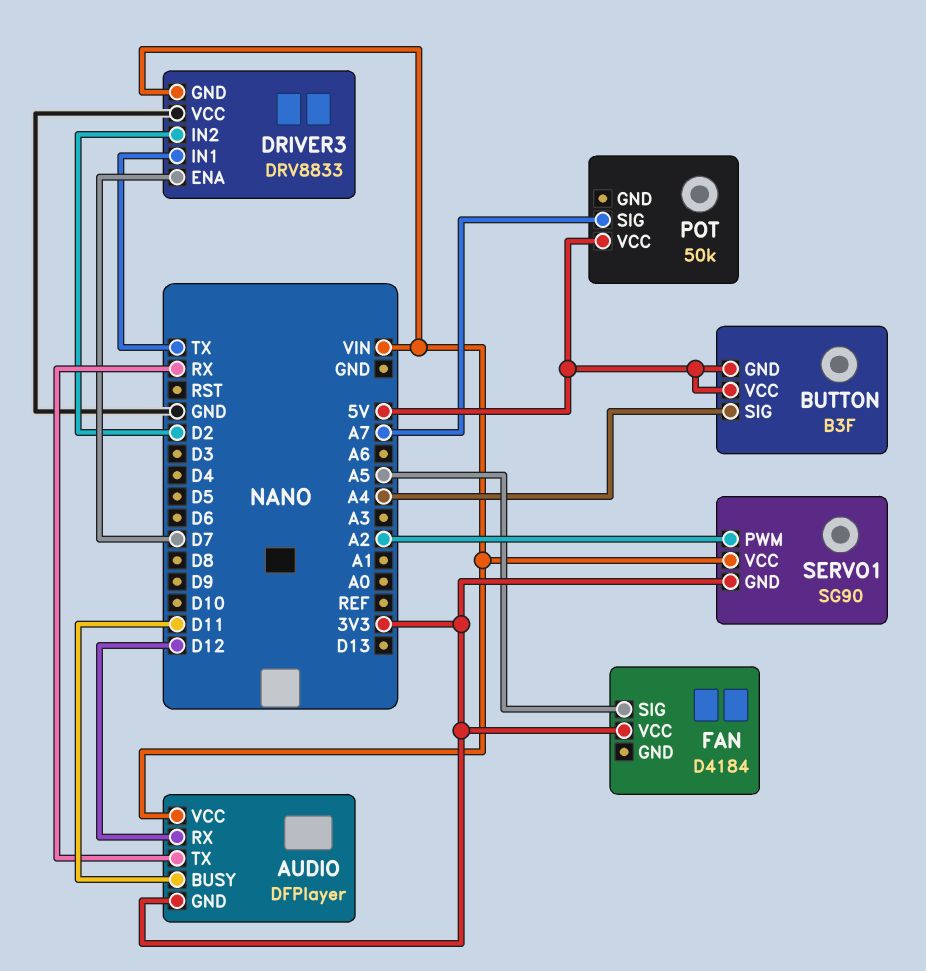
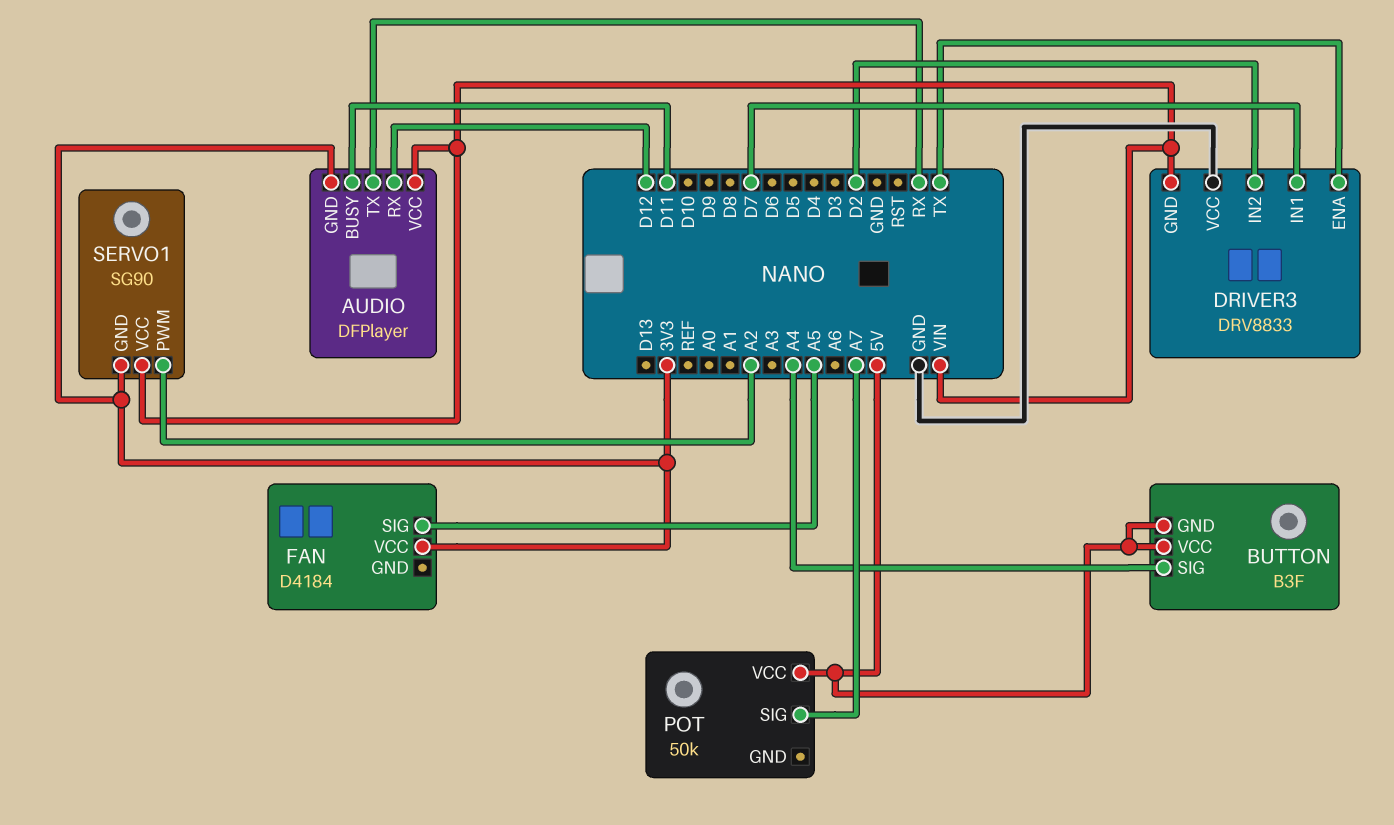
DRIVER3 pin ENA: D7 -> TX
DRIVER3 pin IN1: TX -> D7

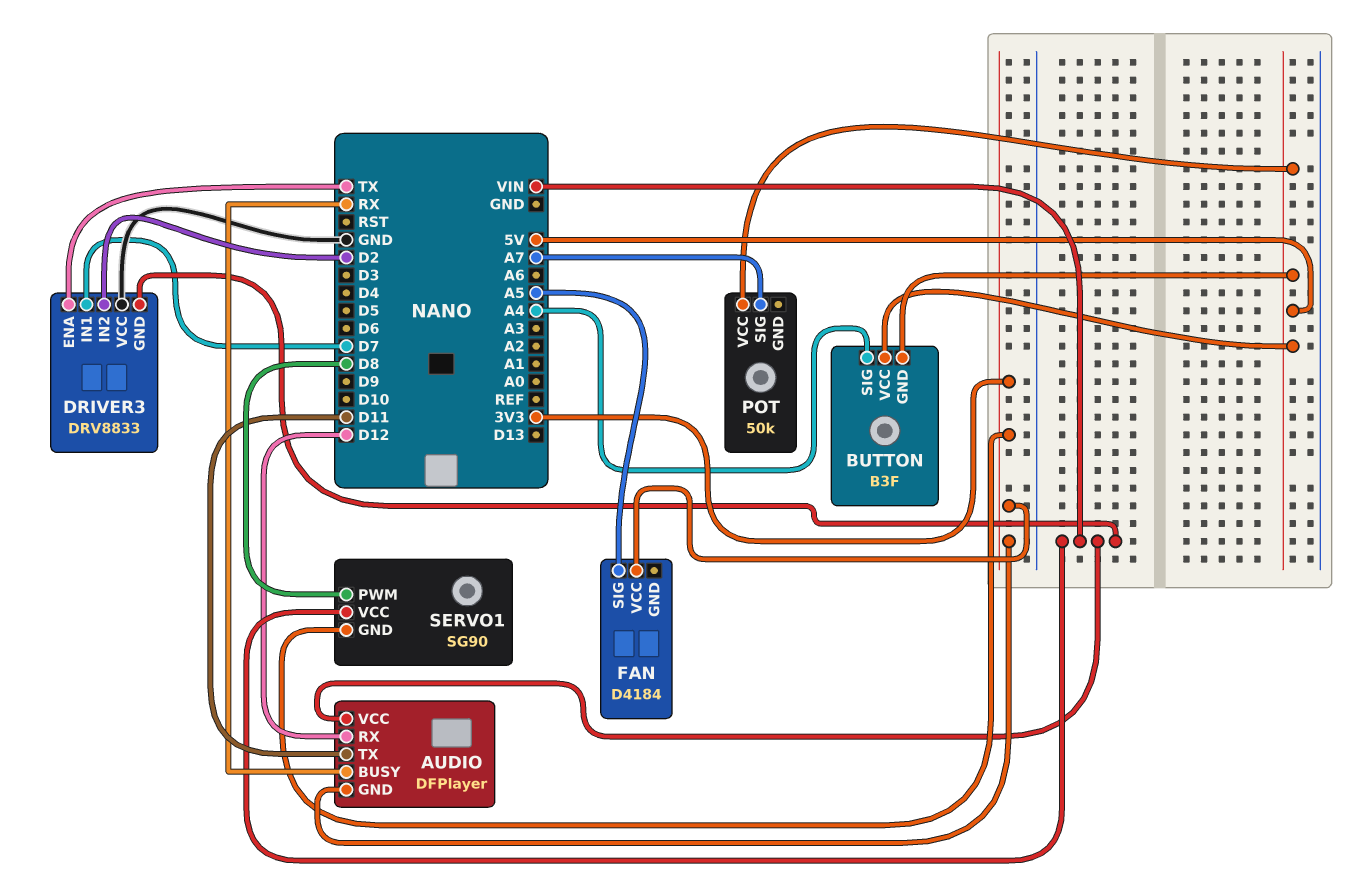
AUDIO pin BUSY: D11 -> RX
AUDIO pin TX: RX -> D11
SERVO1 pin PWM: A2 -> D8

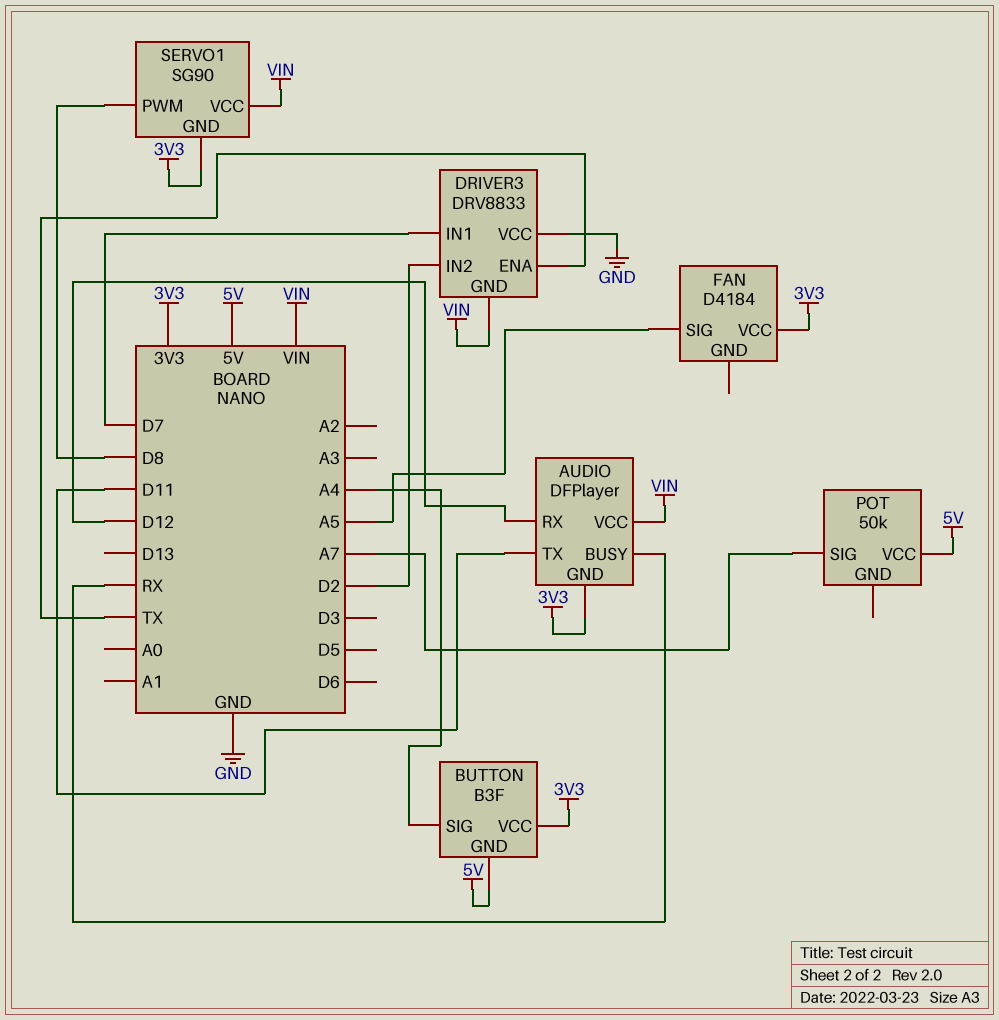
BUTTON pin VCC: 5V -> 3V3

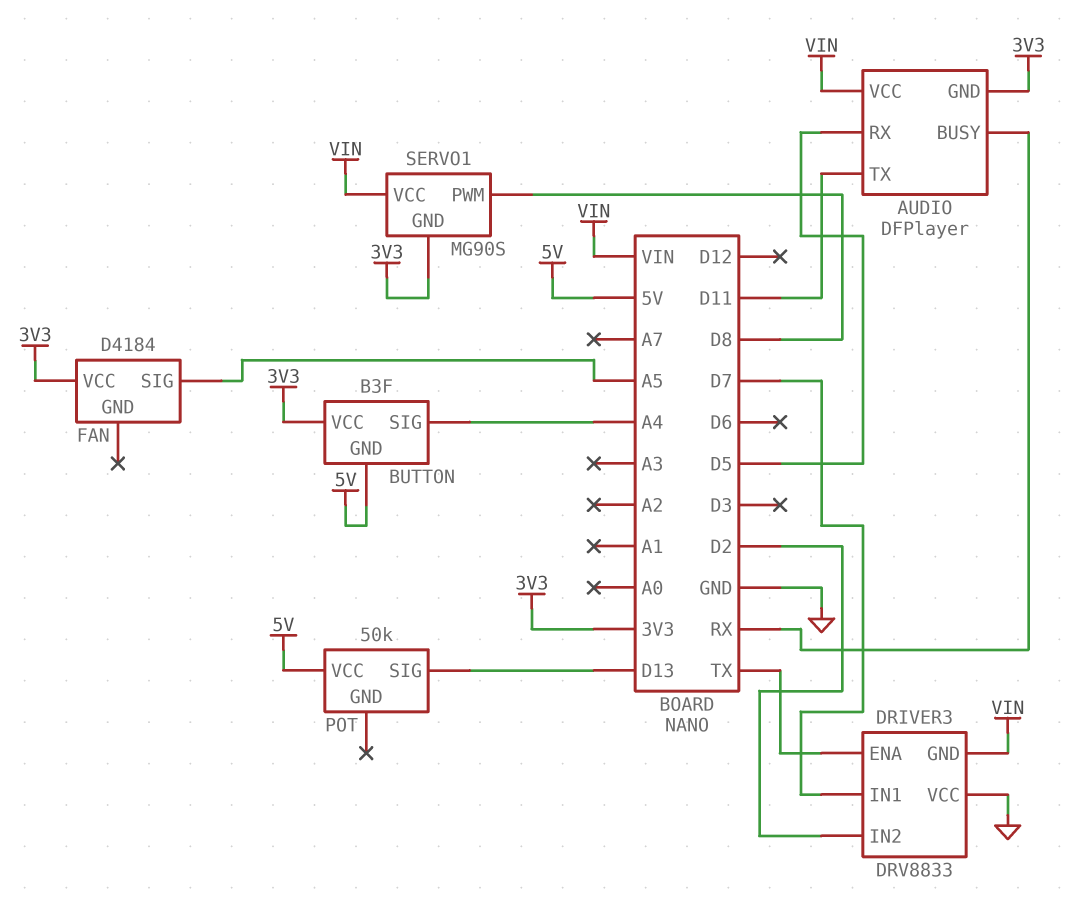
AUDIO pin RX: D12 -> D5
POT pin SIG: A7 -> D13
SERVO1: SG90 -> MG90S

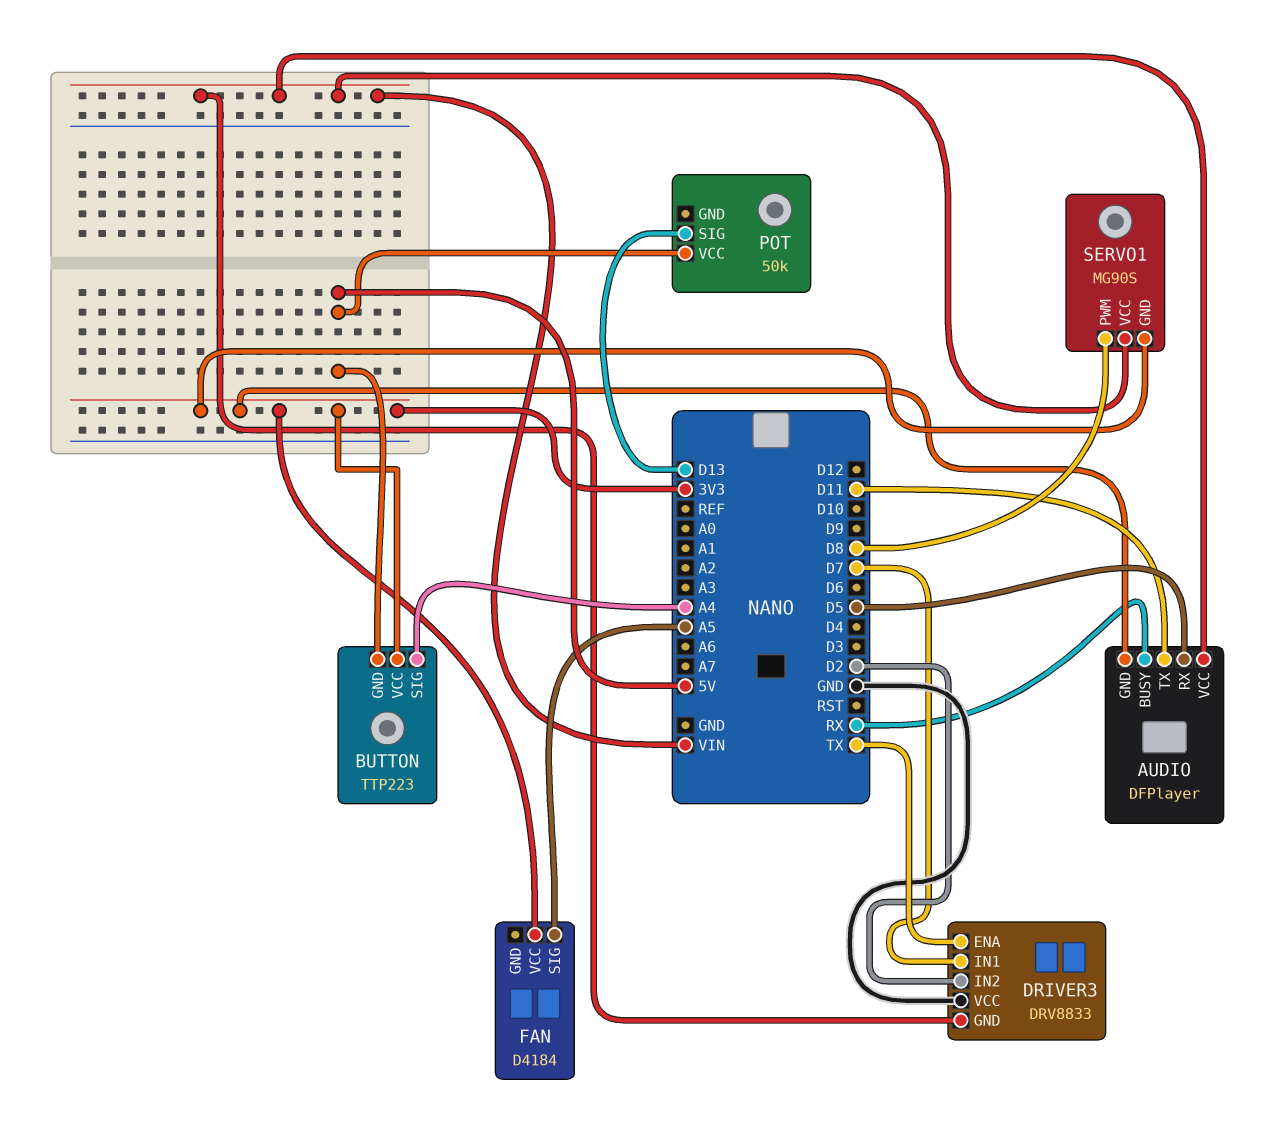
BUTTON: B3F -> TTP223

